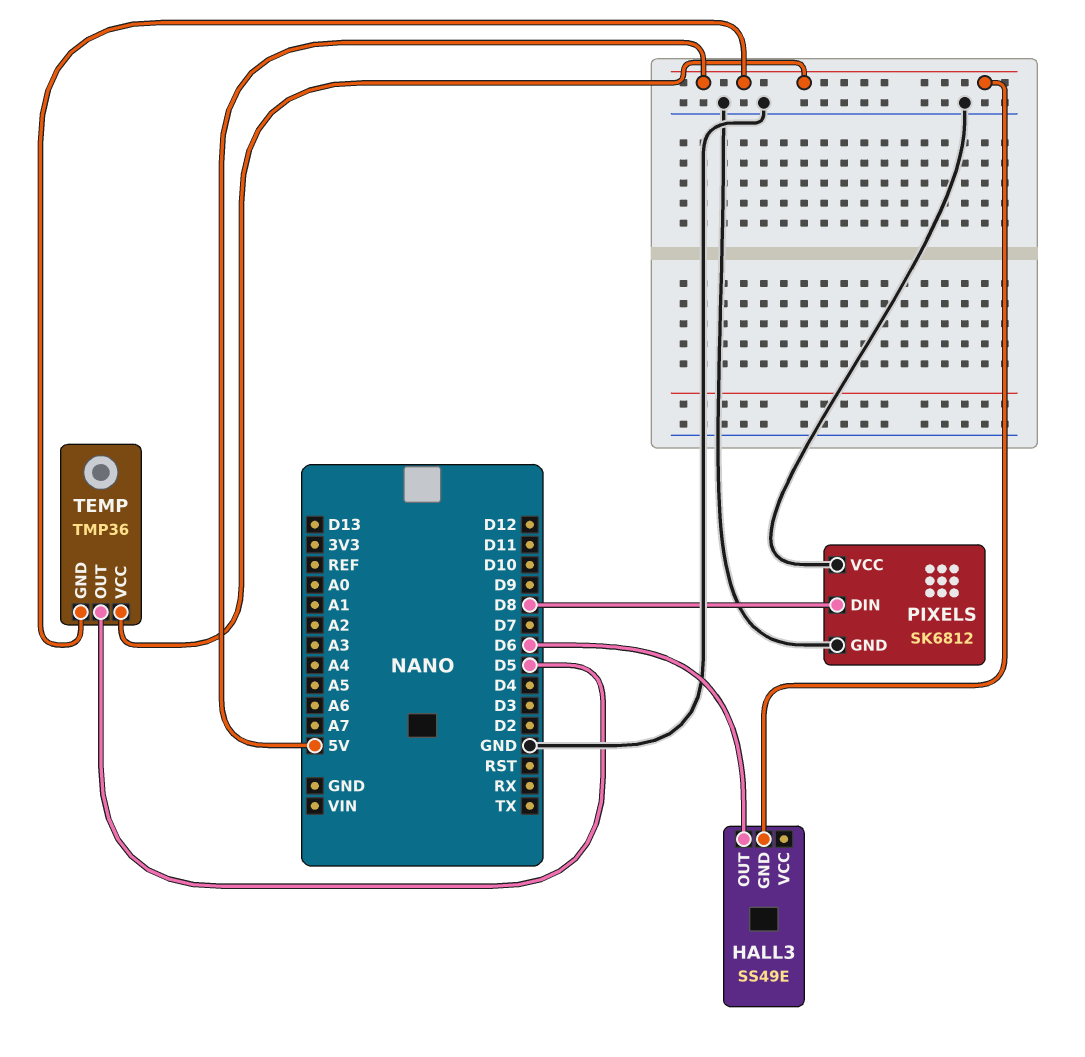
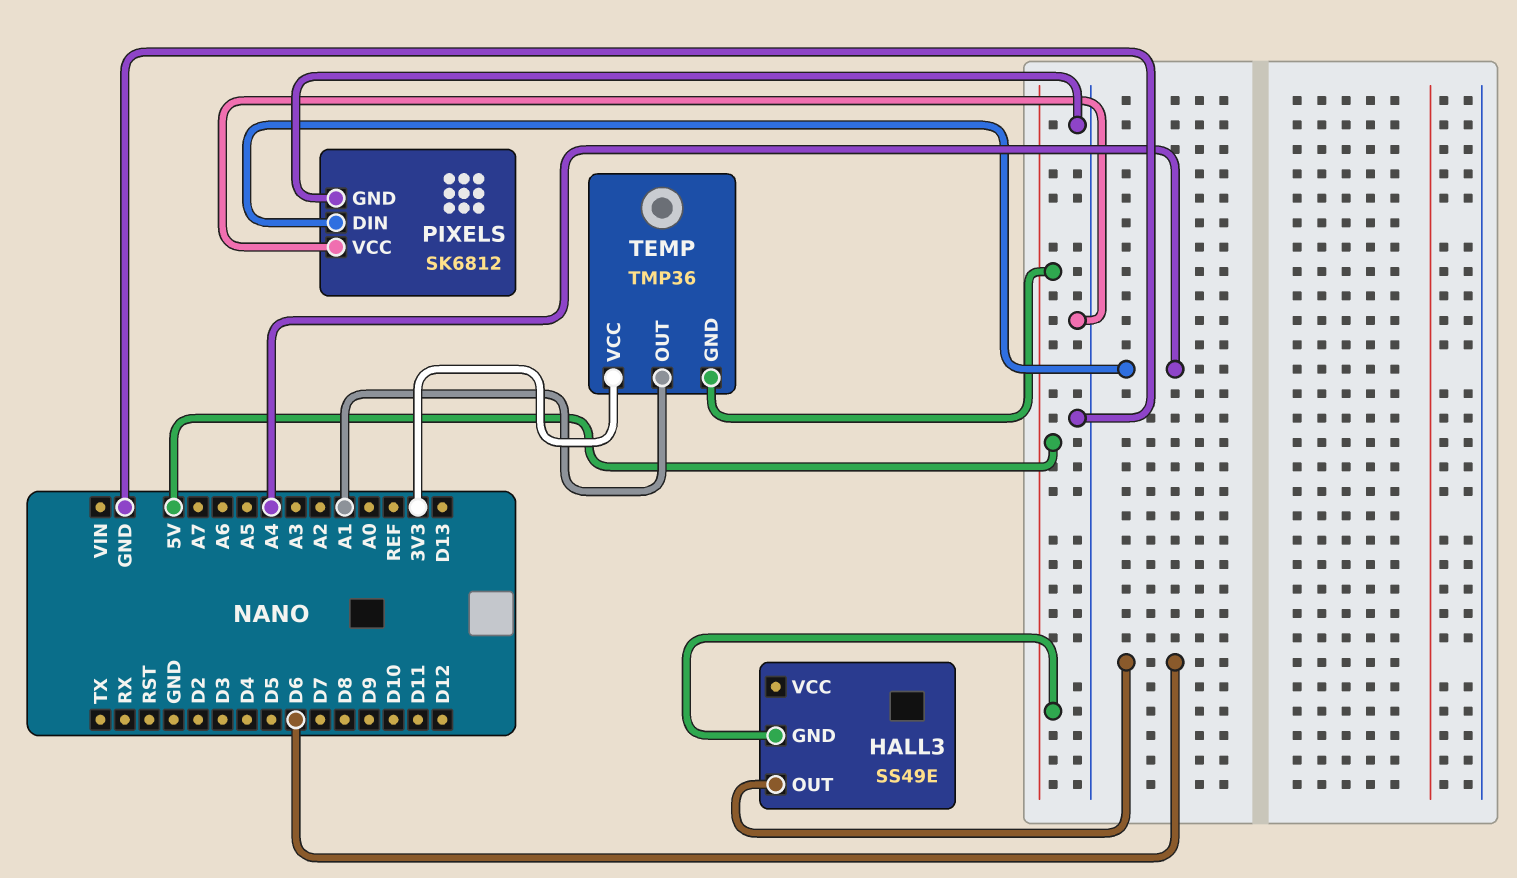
PIXELS pin DIN: D8 -> A4
TEMP pin OUT: D5 -> A1
TEMP pin VCC: 5V -> 3V3

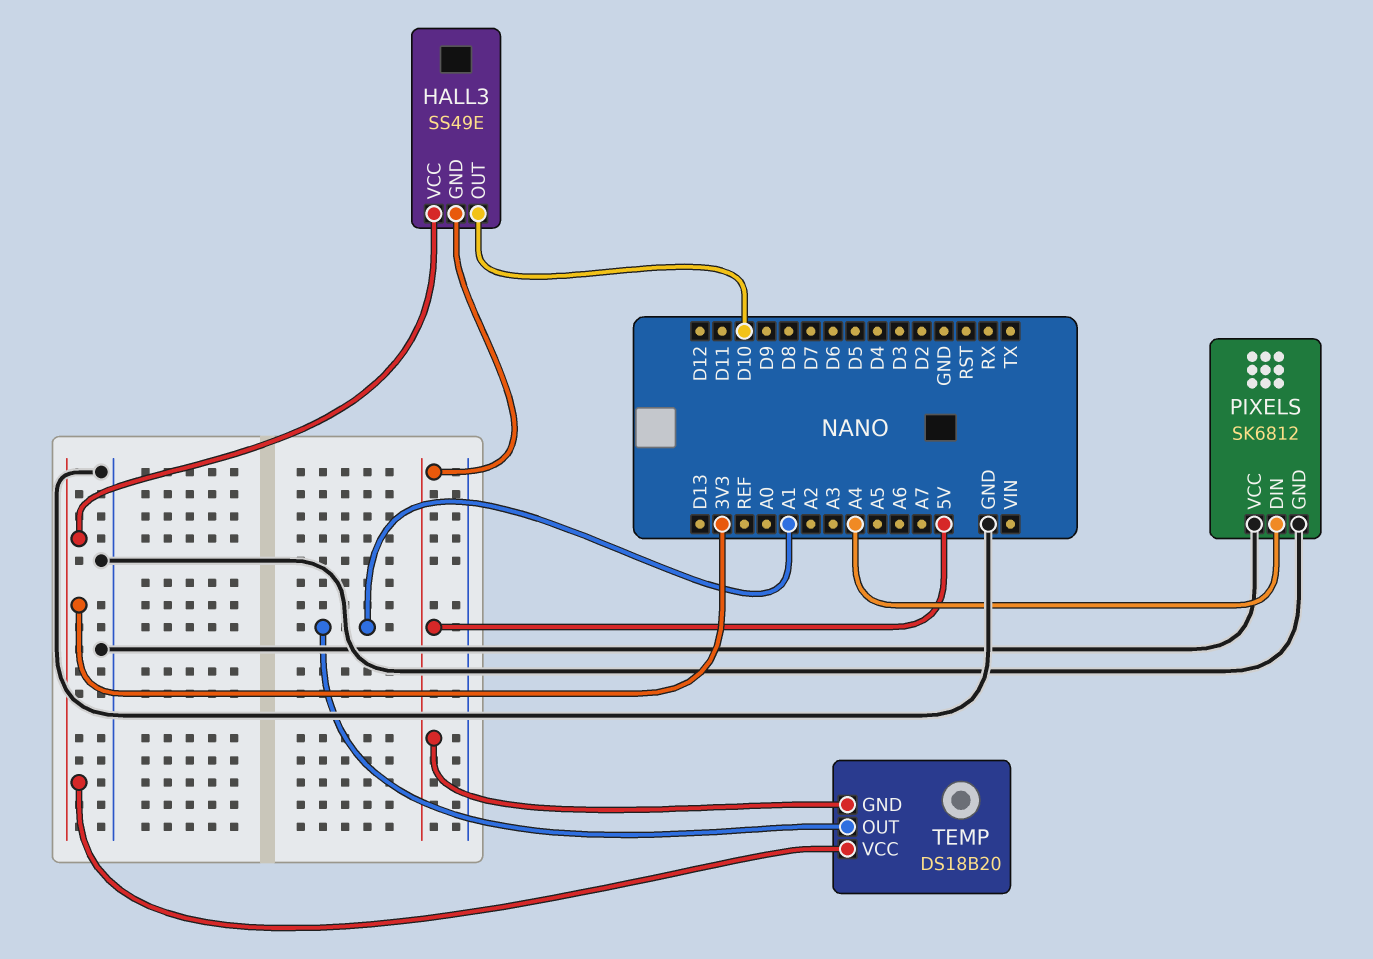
HALL3 pin OUT: D6 -> D10
HALL3 pin VCC: none -> 3V3
TEMP: TMP36 -> DS18B20

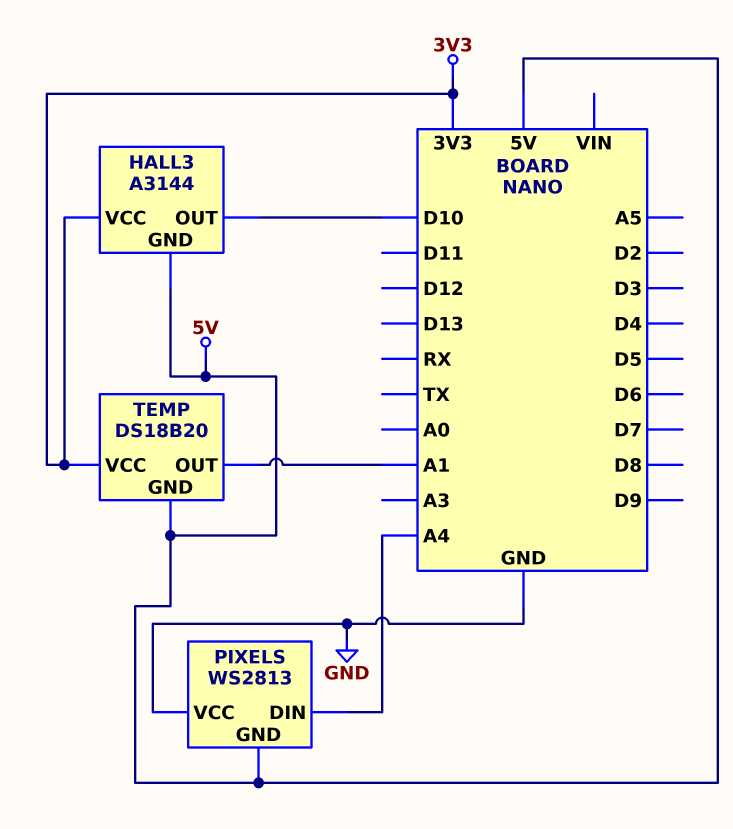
HALL3: SS49E -> A3144
PIXELS: SK6812 -> WS2813
PIXELS pin GND: GND -> 5V

